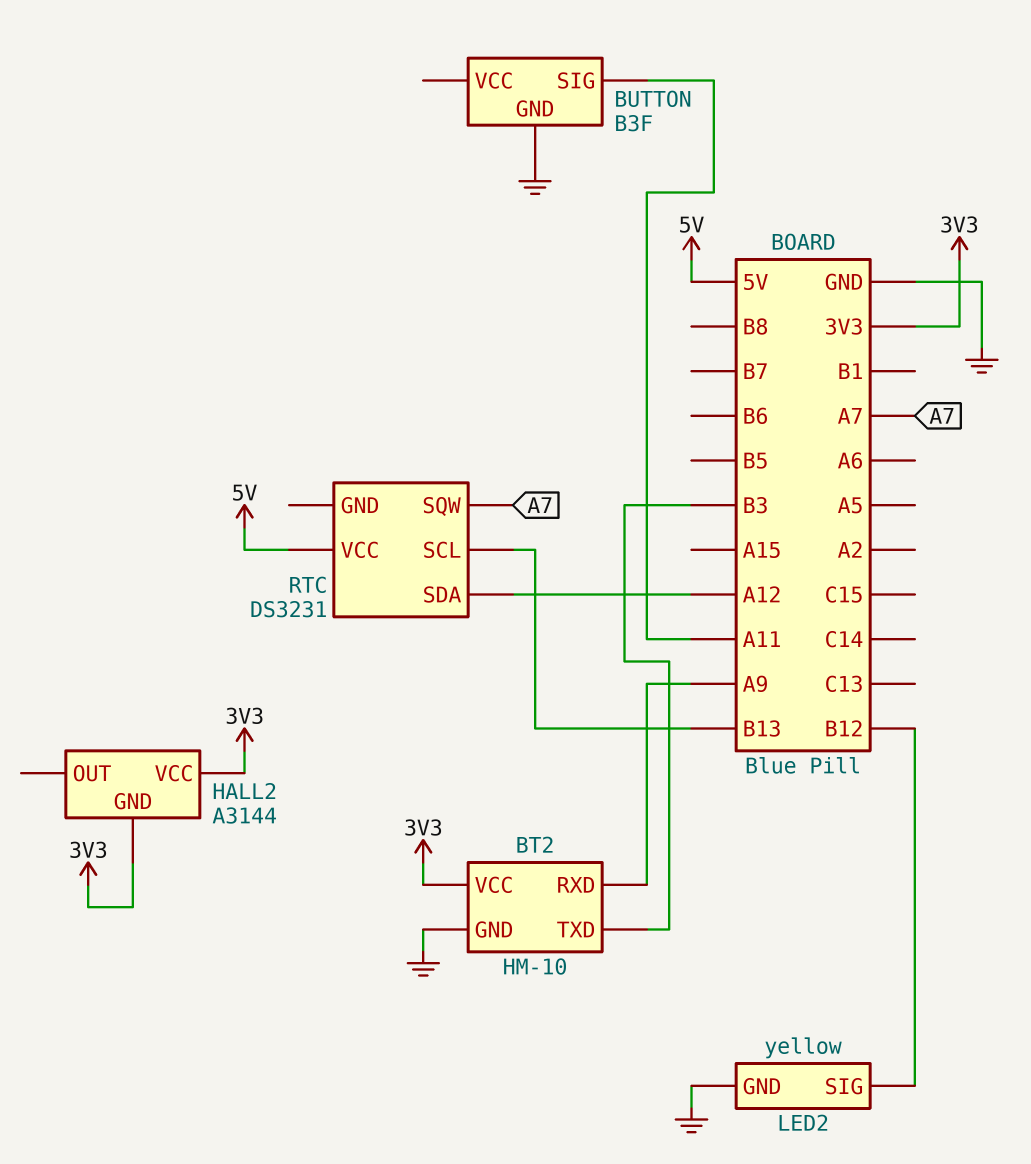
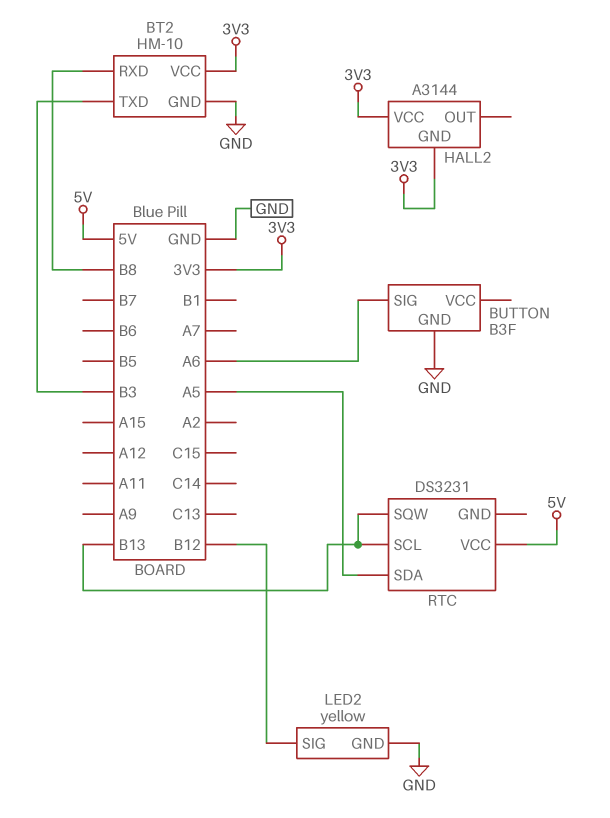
BT2 pin RXD: A9 -> B8
BUTTON pin SIG: A11 -> A6
RTC pin SDA: A12 -> A5
RTC pin SQW: A7 -> B13

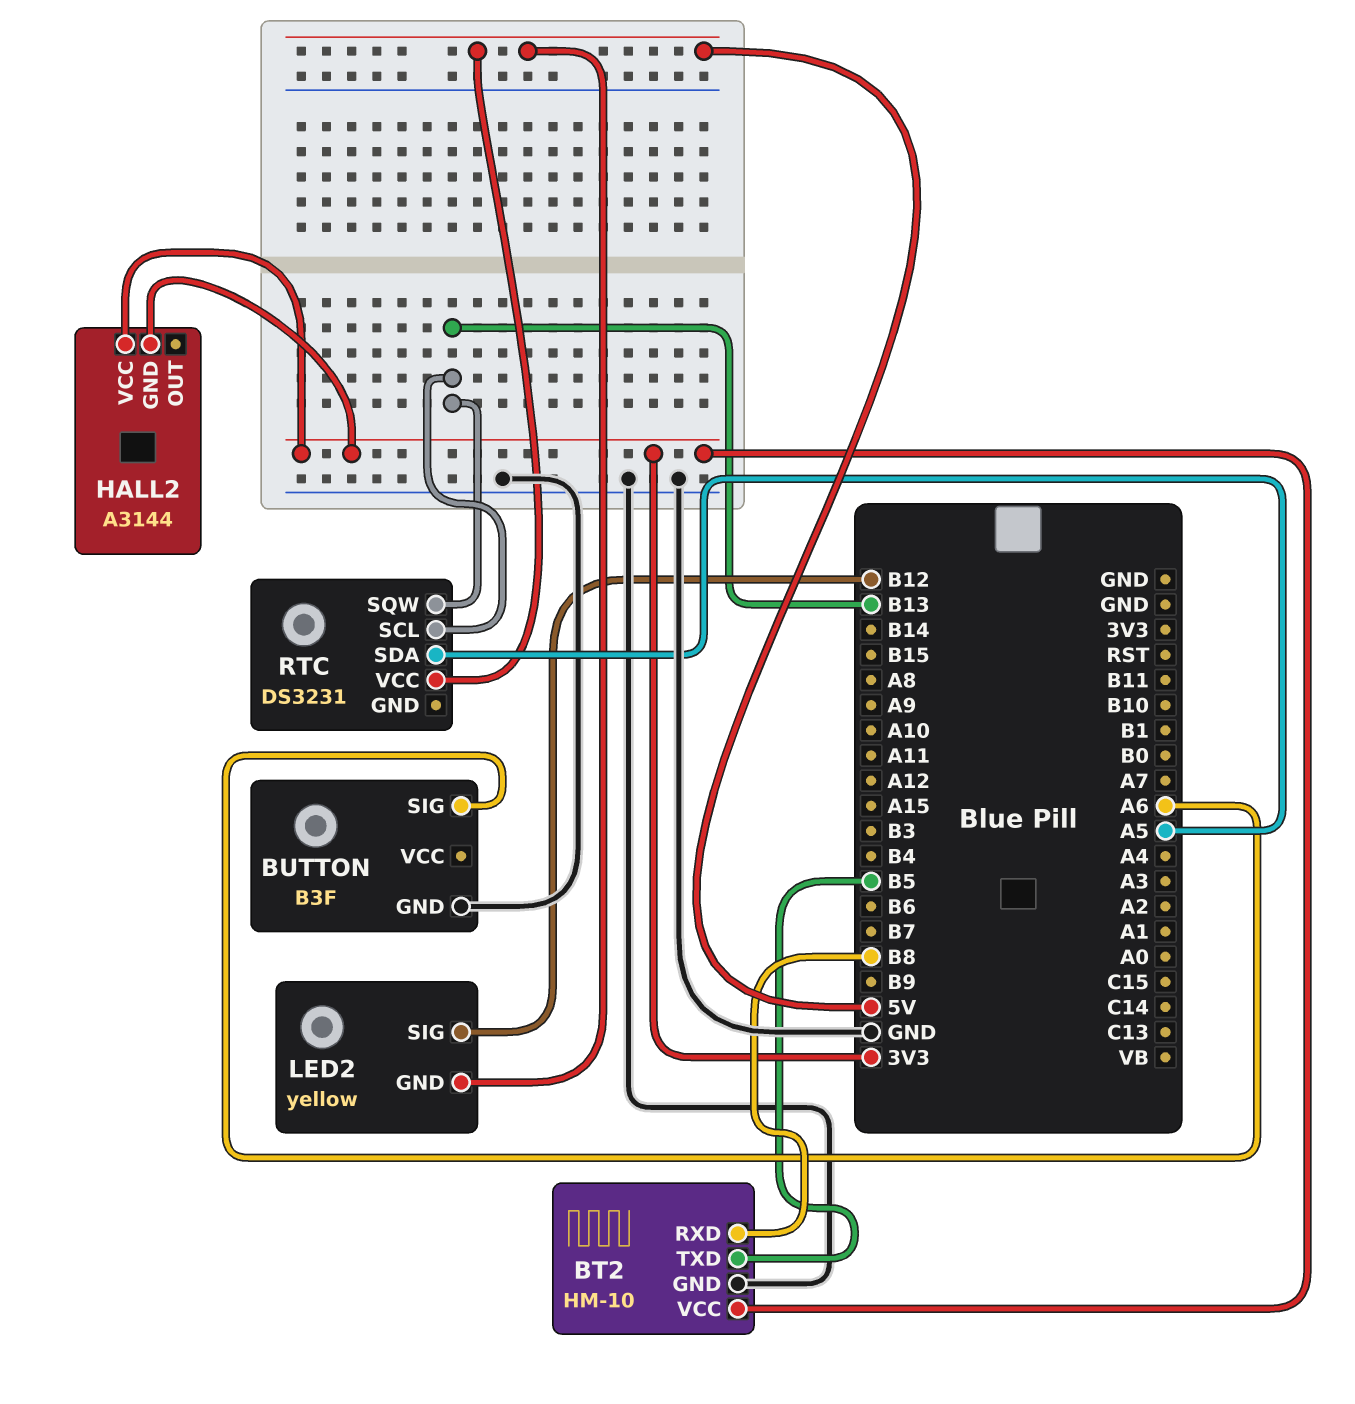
BT2 pin TXD: B3 -> B5
LED2 pin GND: GND -> 5V

